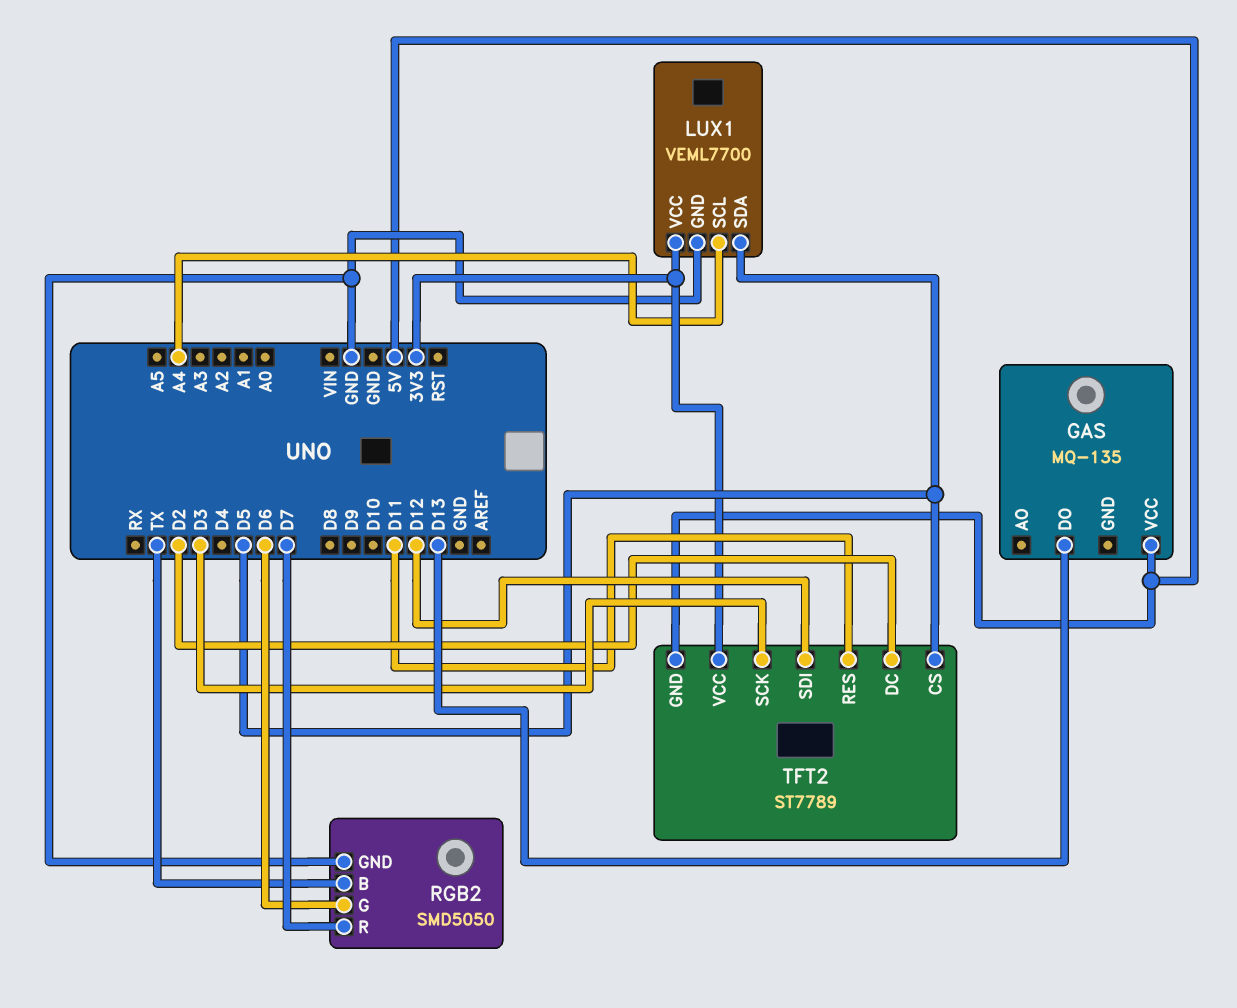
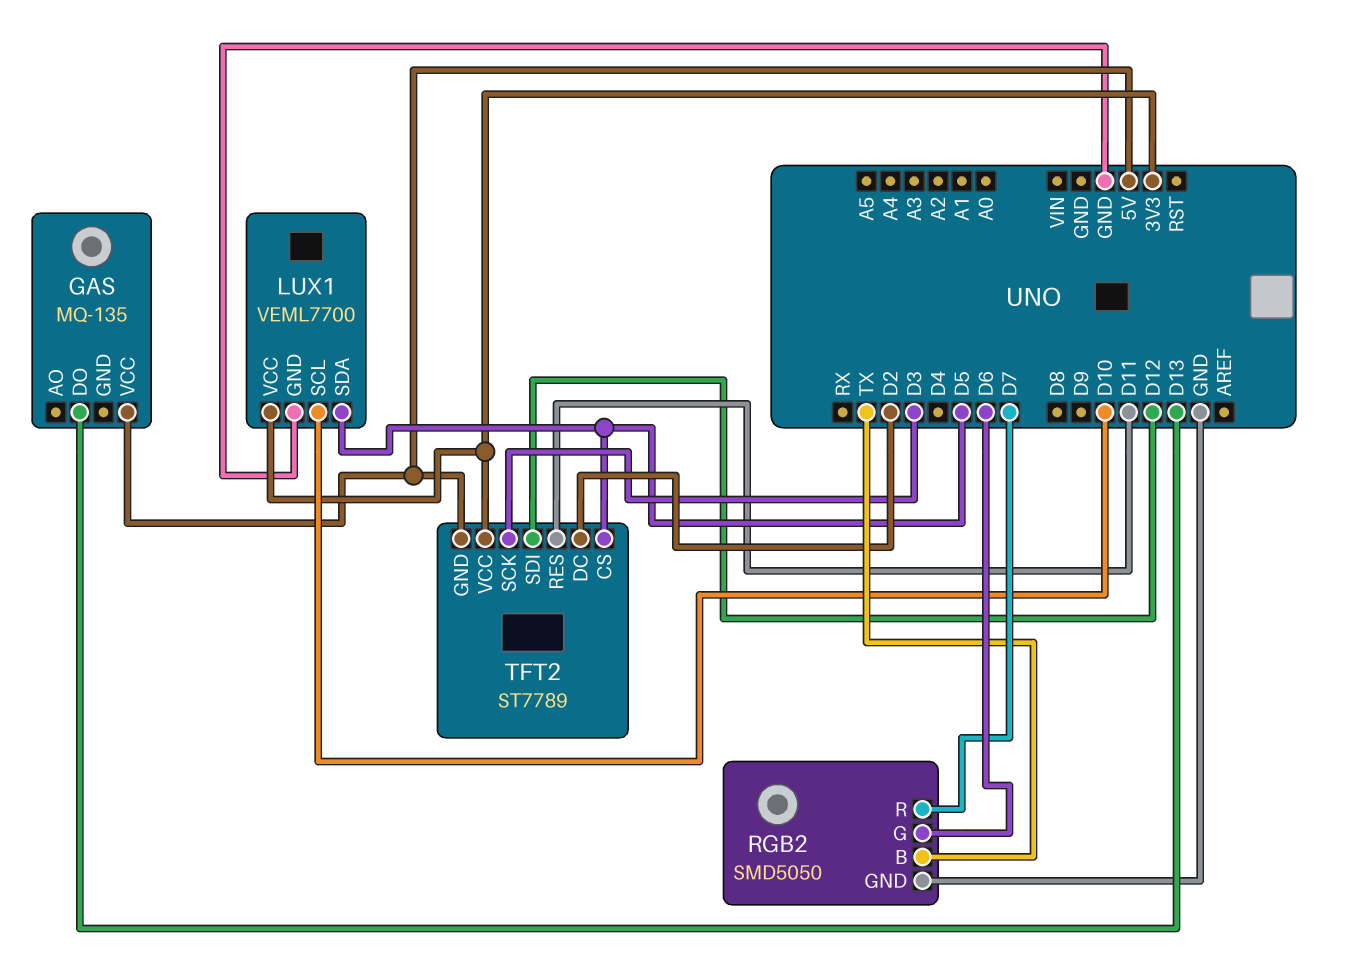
LUX1 pin SCL: A4 -> D10

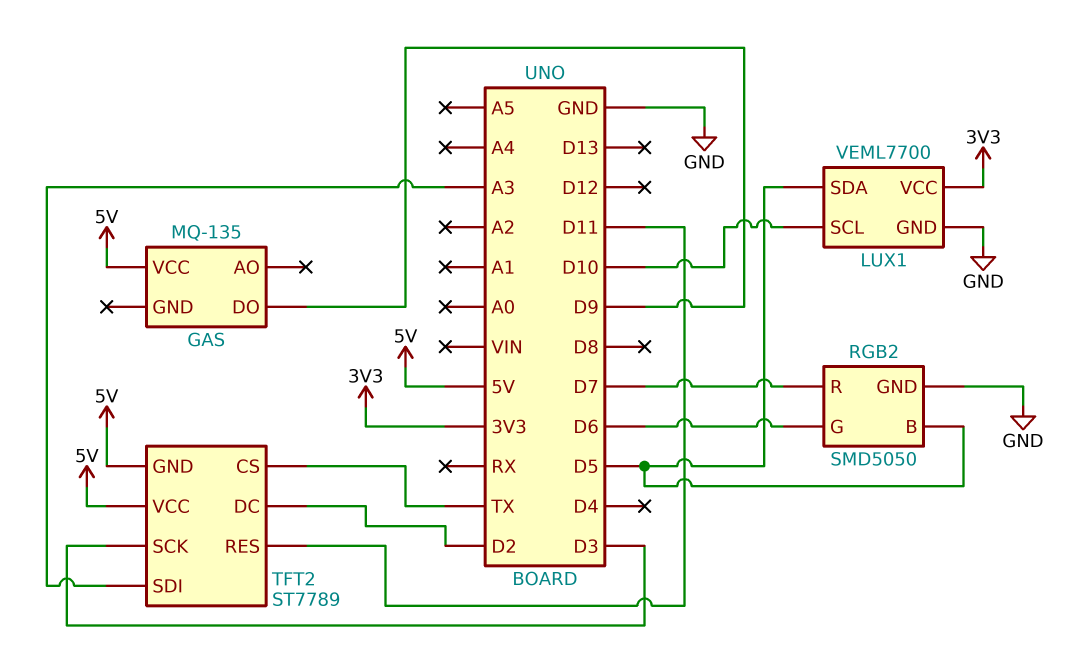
GAS pin DO: D13 -> D9
RGB2 pin B: TX -> D5
TFT2 pin CS: D5 -> TX
TFT2 pin SDI: D12 -> A3
TFT2 pin VCC: 3V3 -> 5V

